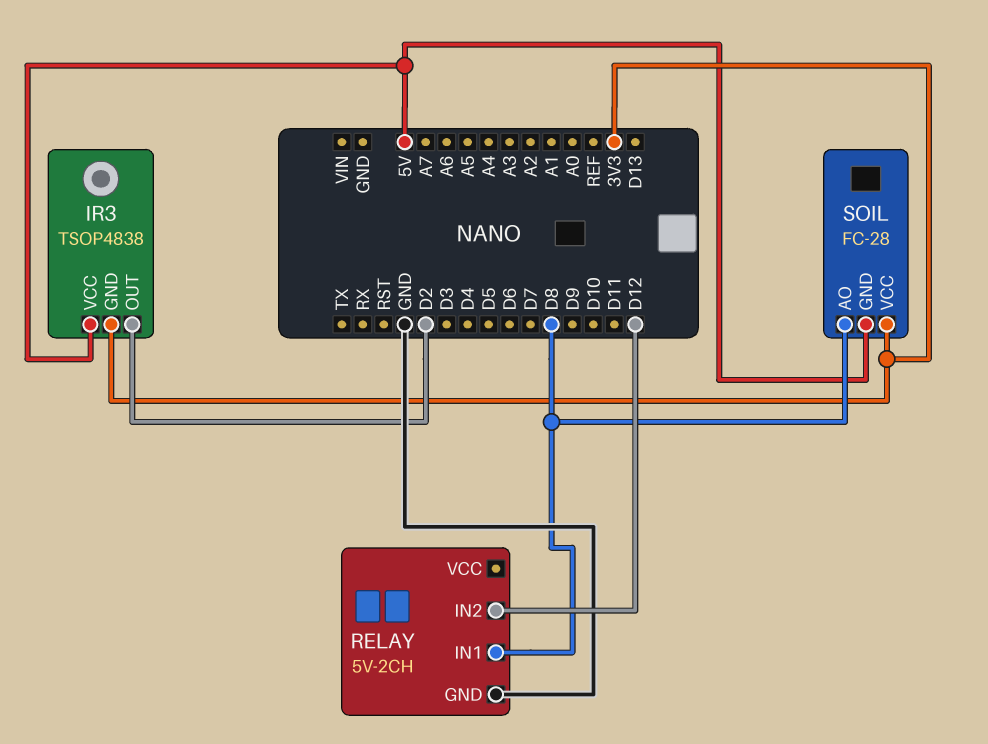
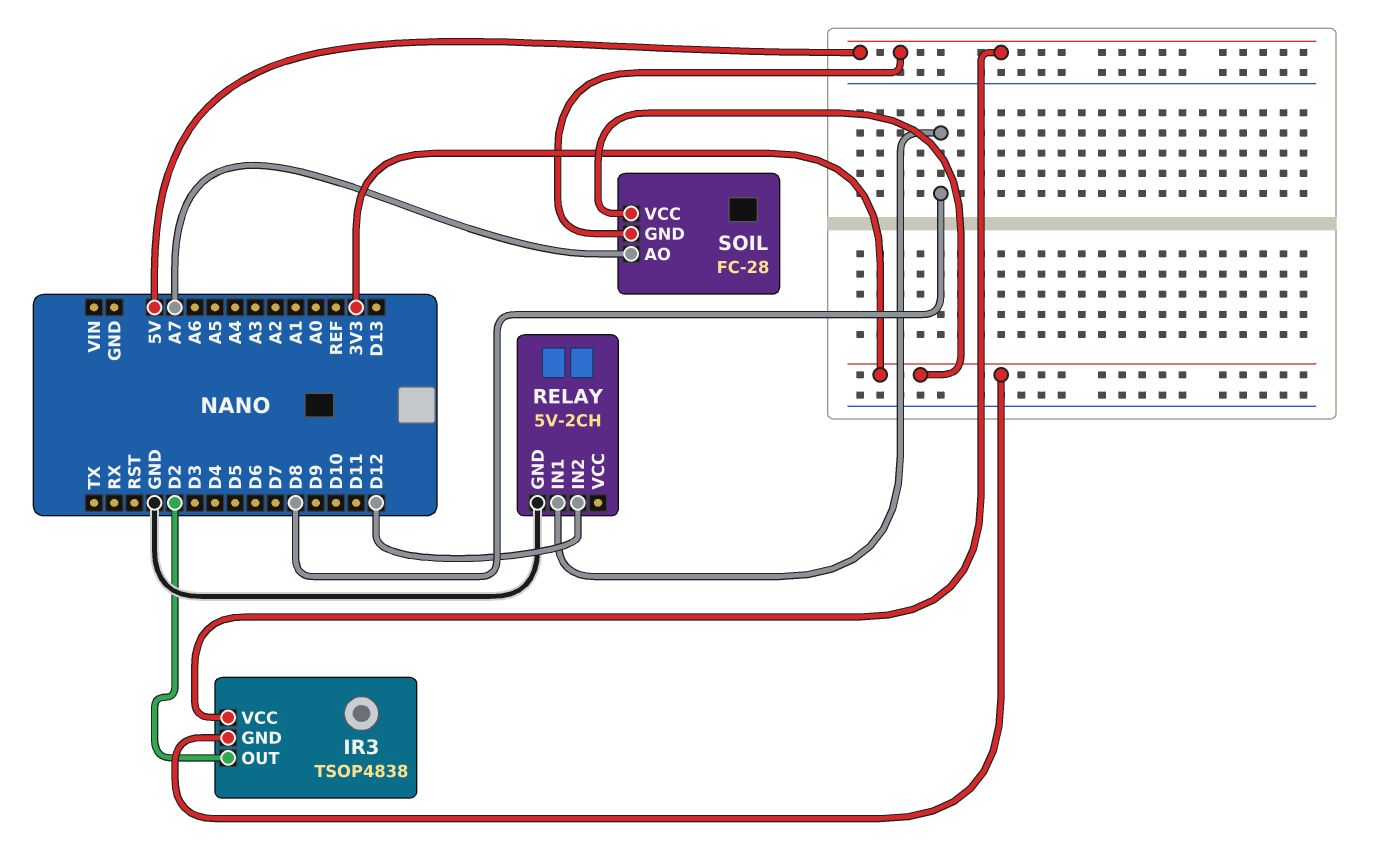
SOIL pin AO: D8 -> A7

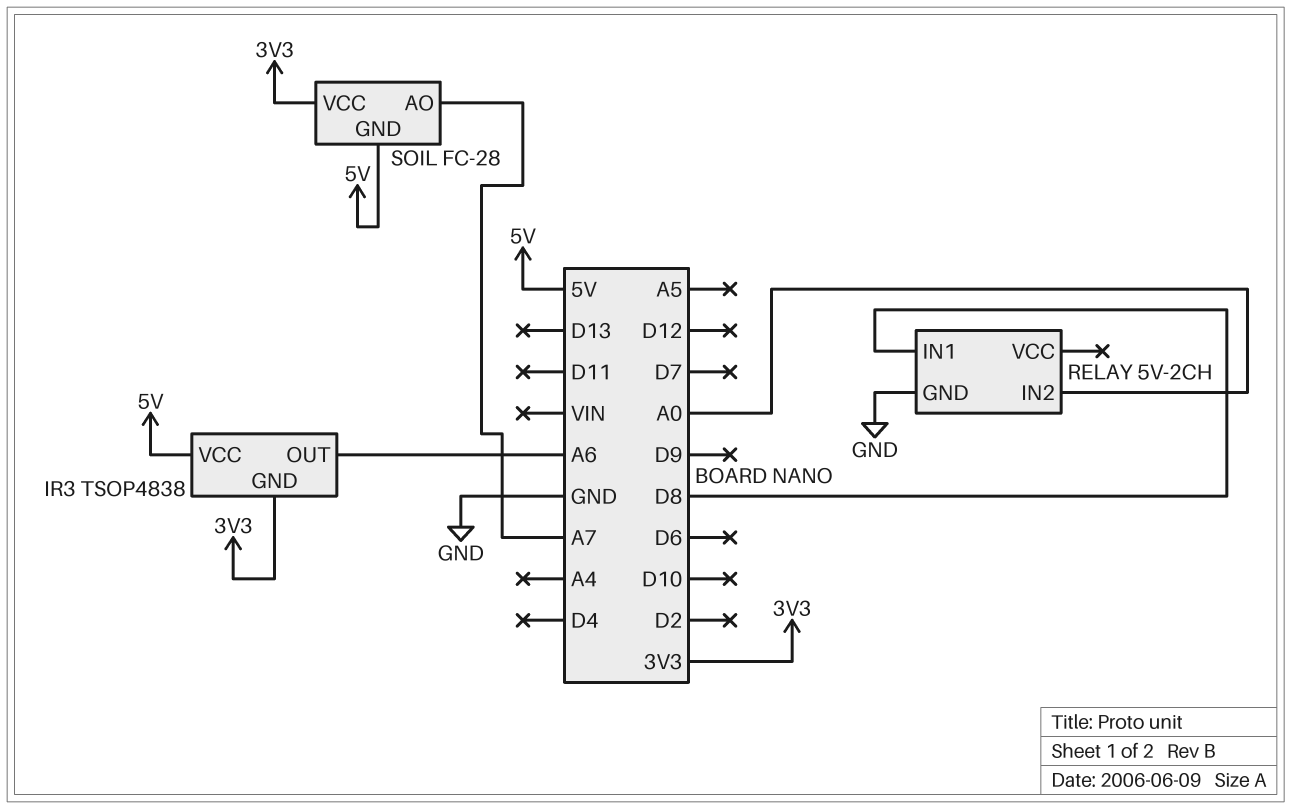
IR3 pin OUT: D2 -> A6
RELAY pin IN2: D12 -> A0

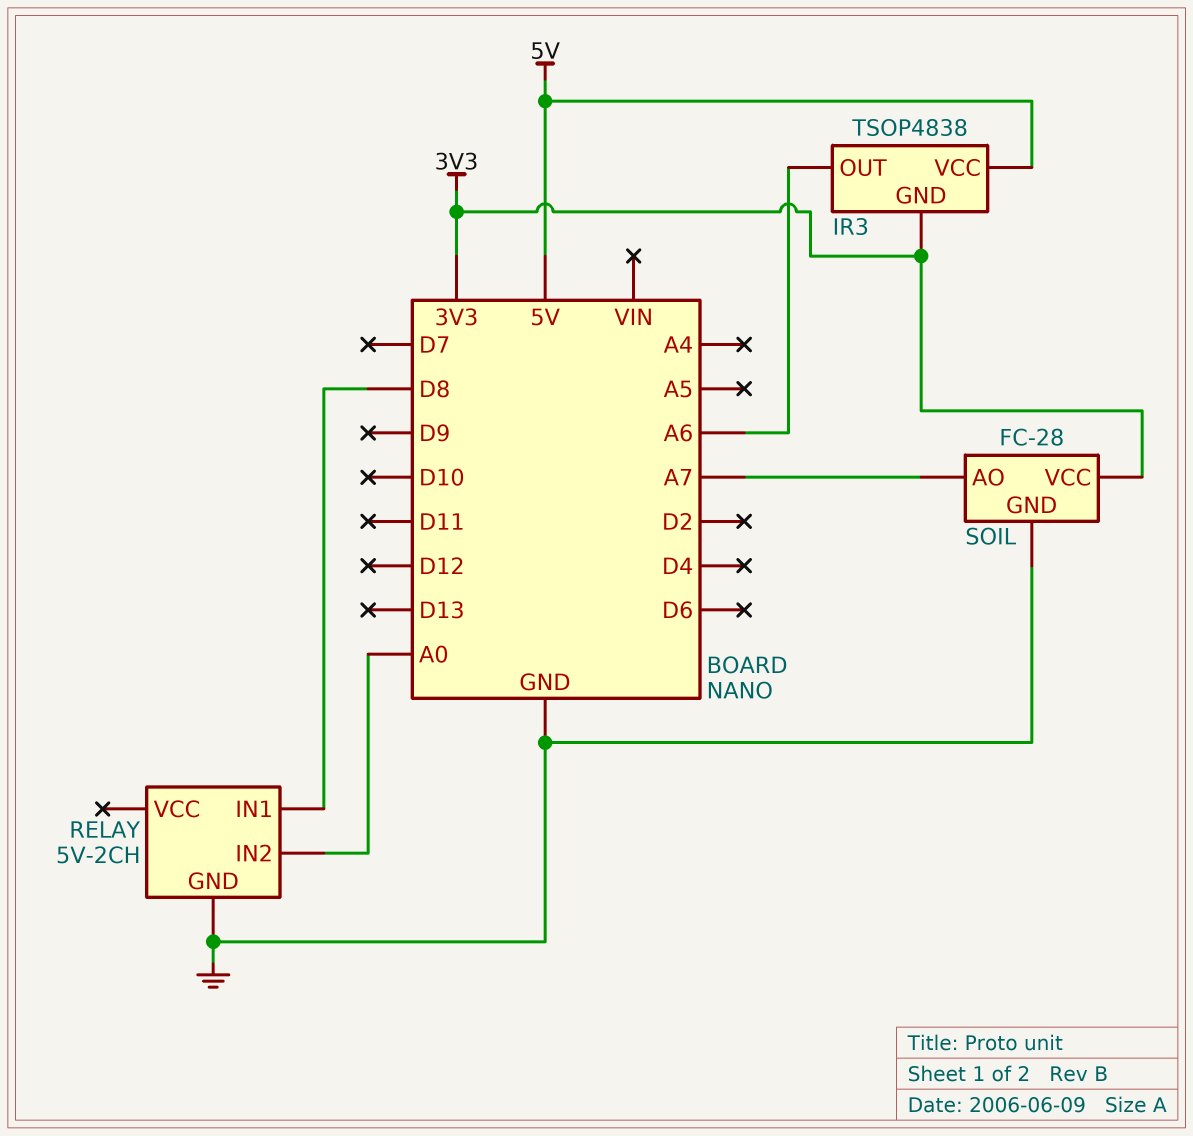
SOIL pin GND: 5V -> GND

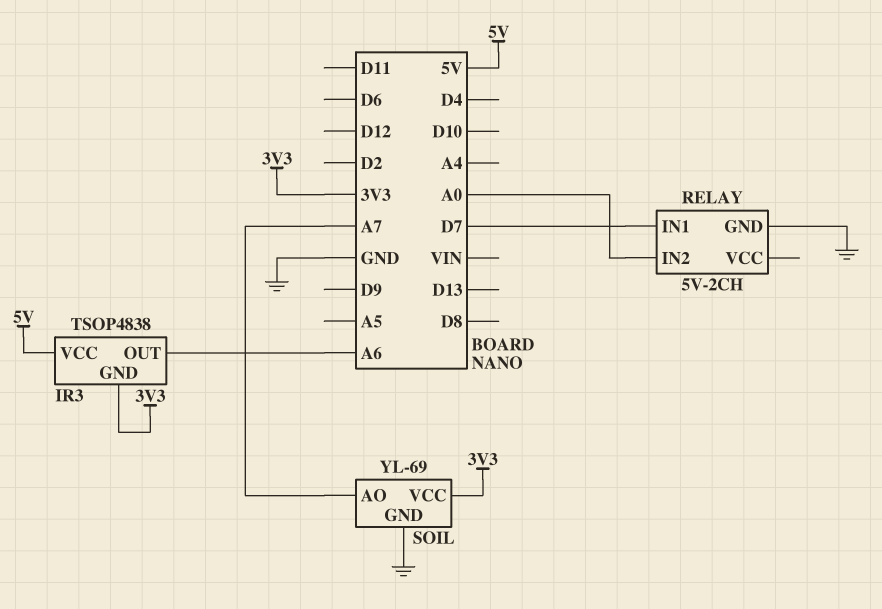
RELAY pin IN1: D8 -> D7
SOIL: FC-28 -> YL-69

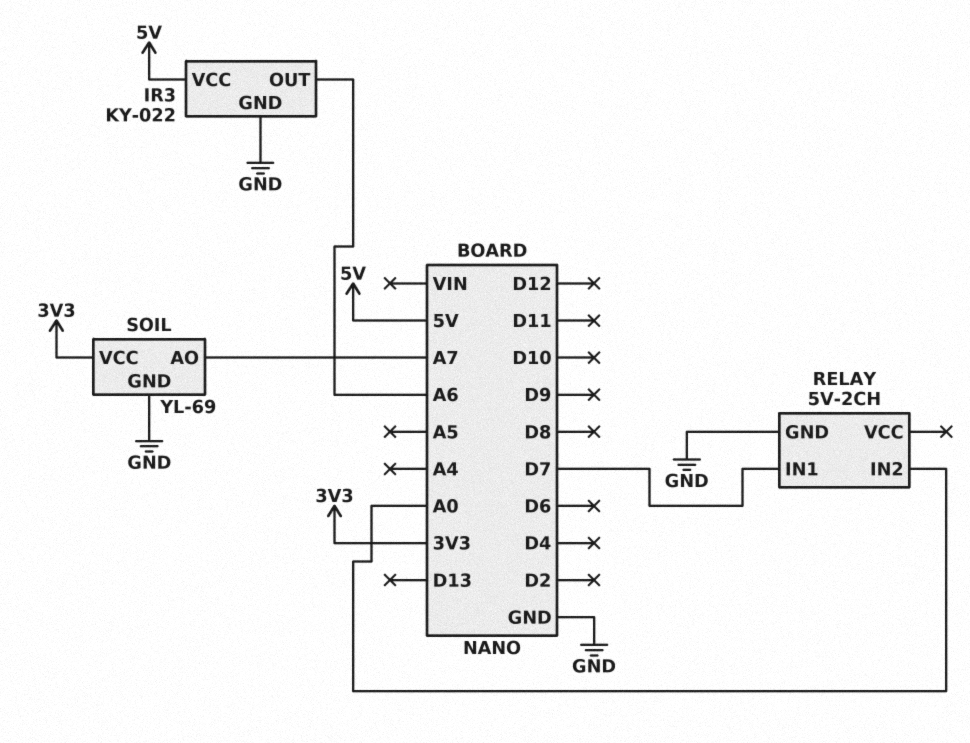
IR3: TSOP4838 -> KY-022
IR3 pin GND: 3V3 -> GND

